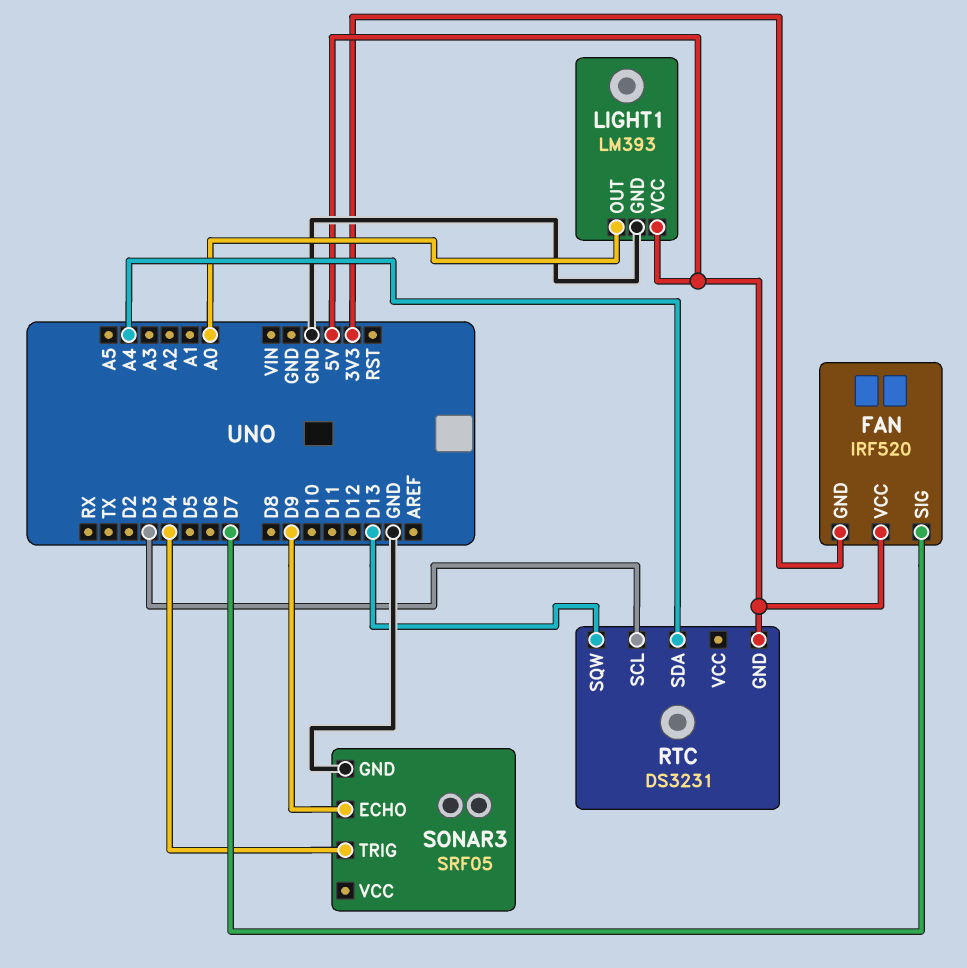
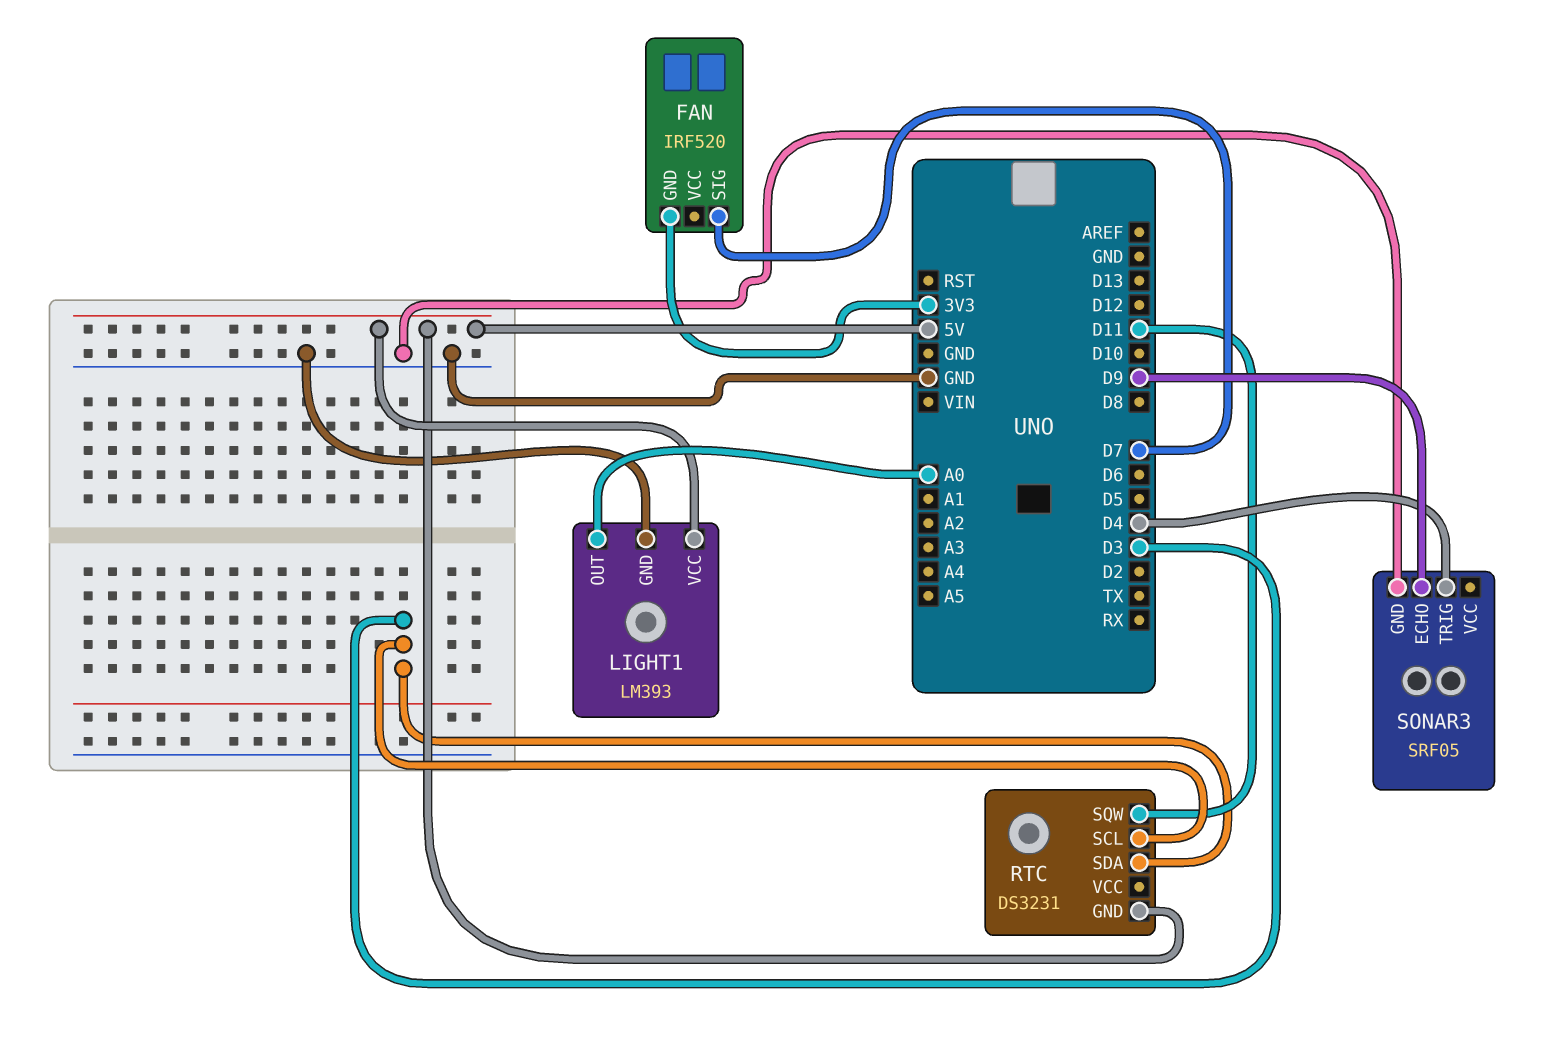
FAN pin VCC: 5V -> none
RTC pin SDA: A4 -> D3
RTC pin SQW: D13 -> D11

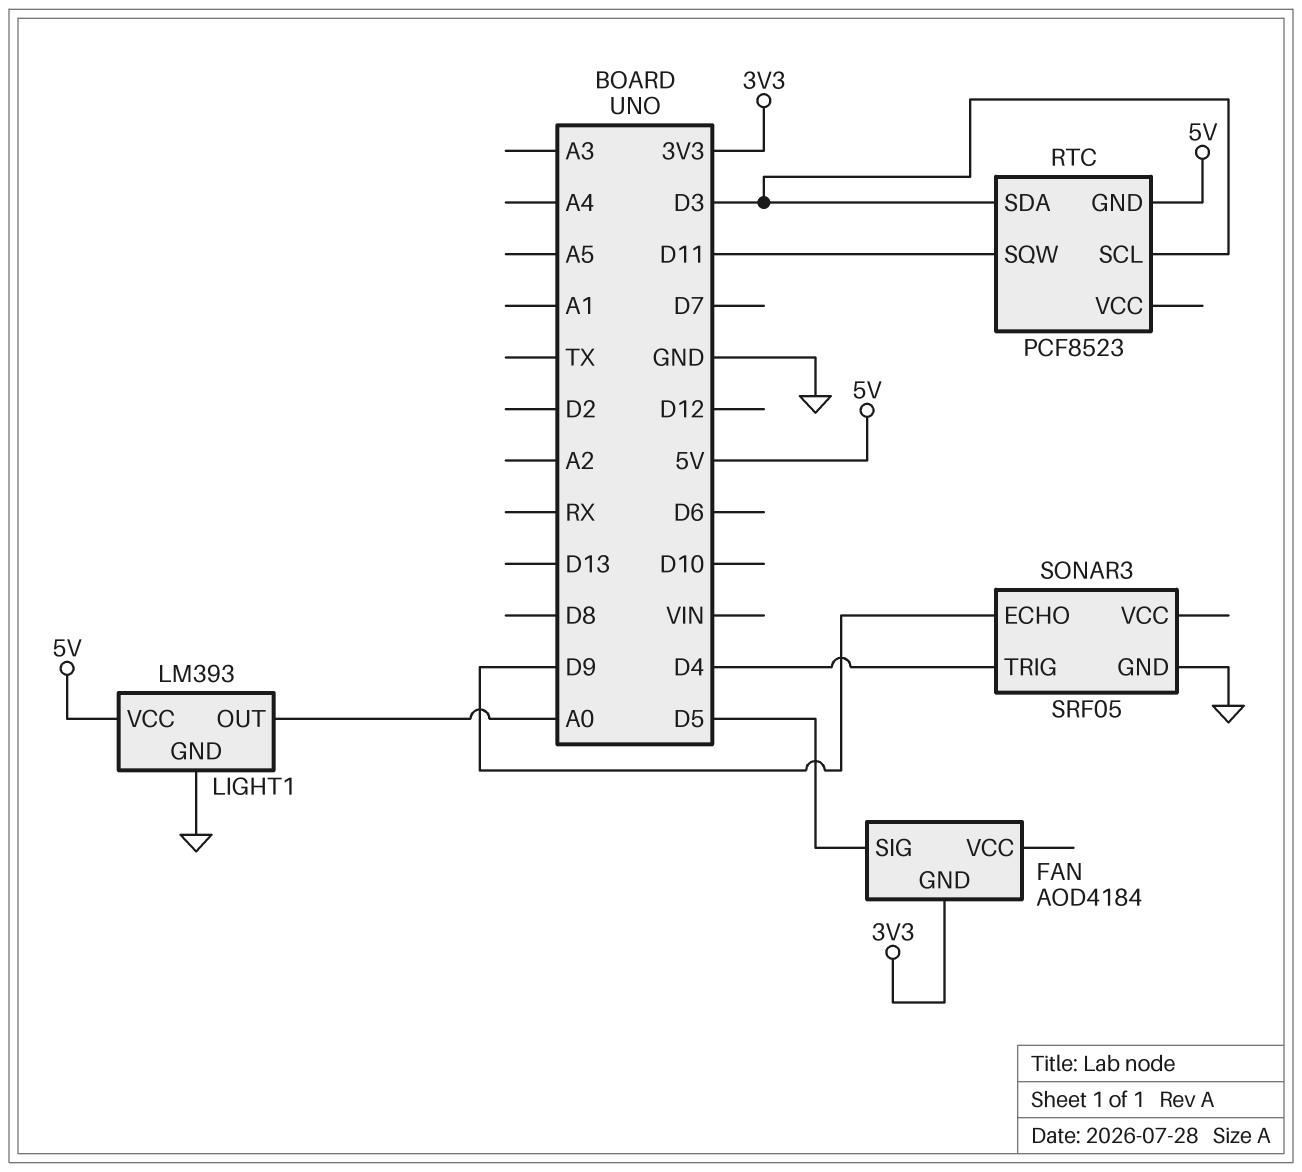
FAN: IRF520 -> AOD4184
FAN pin SIG: D7 -> D5
RTC: DS3231 -> PCF8523

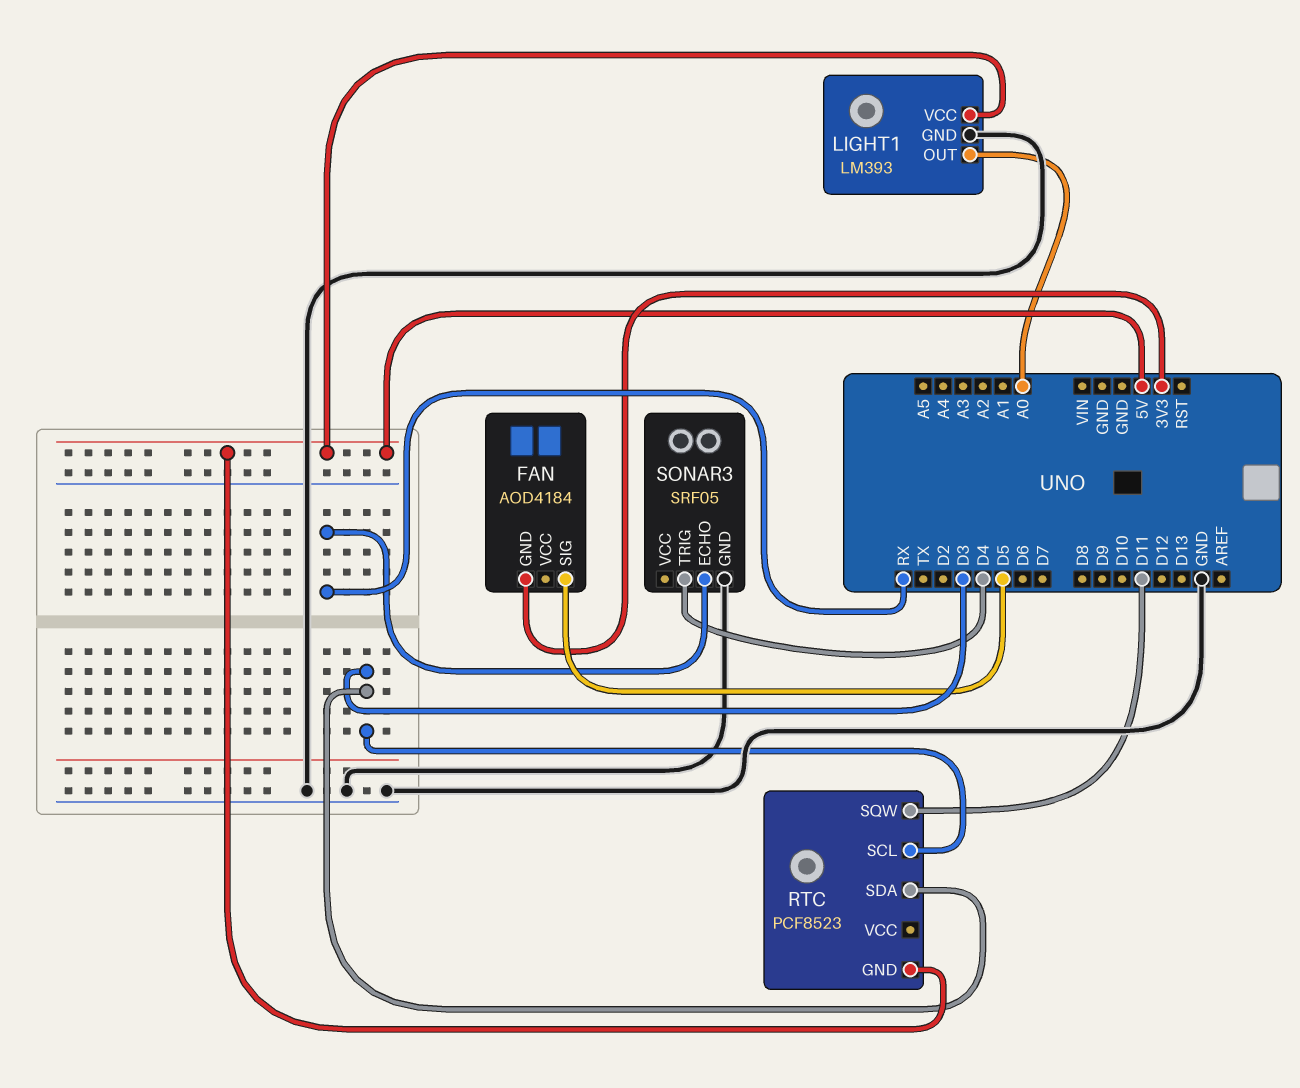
SONAR3 pin ECHO: D9 -> RX

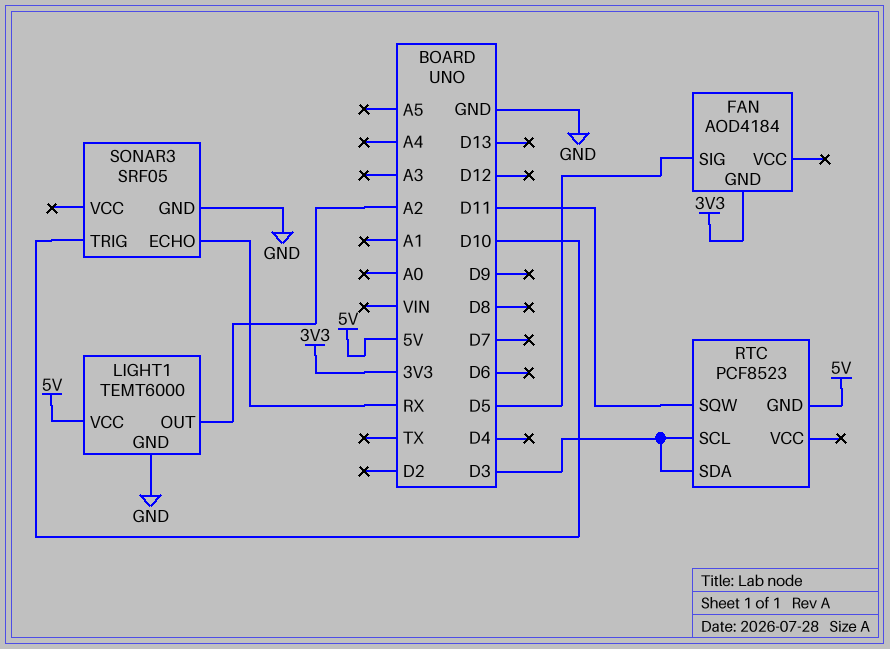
LIGHT1: LM393 -> TEMT6000
LIGHT1 pin OUT: A0 -> A2
SONAR3 pin TRIG: D4 -> D10

